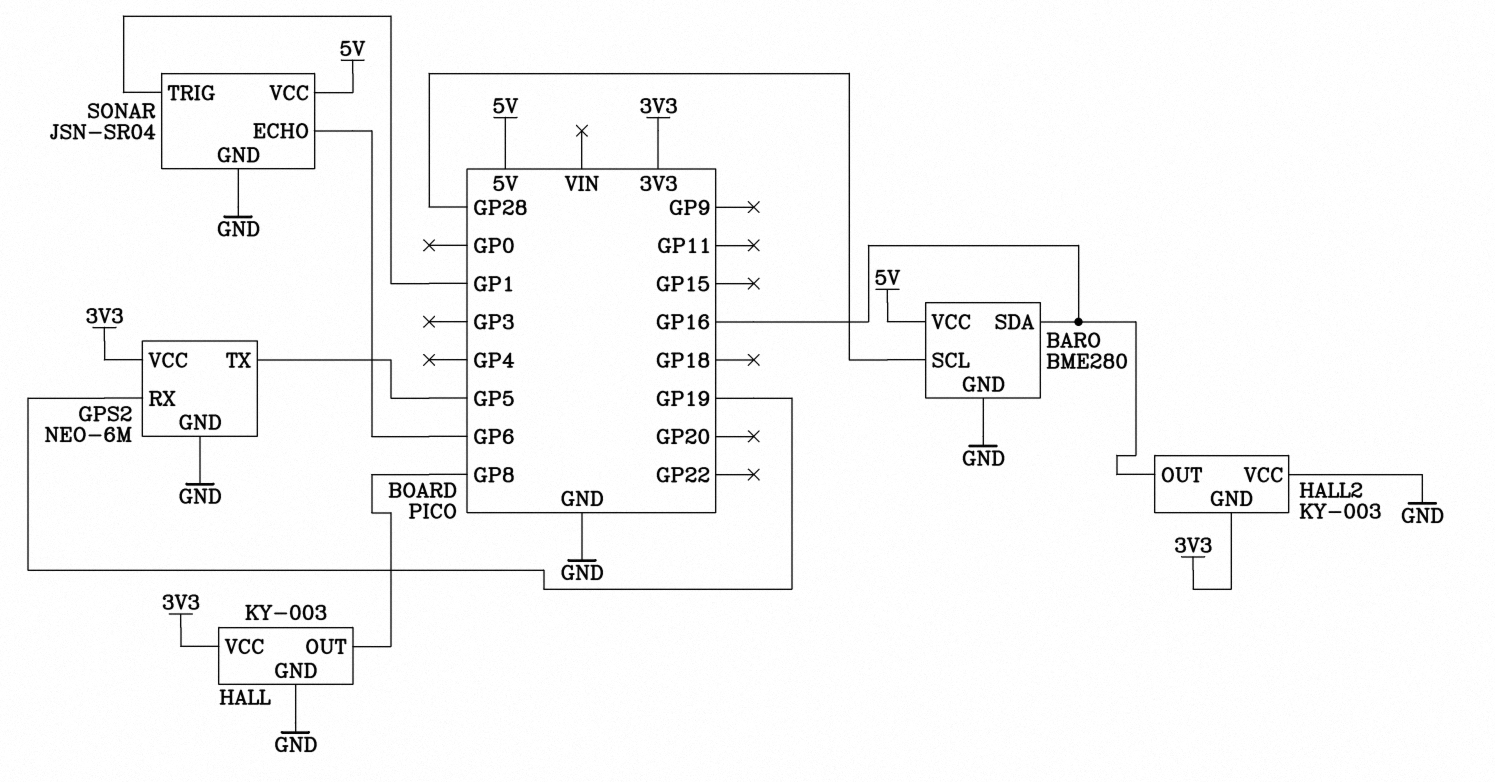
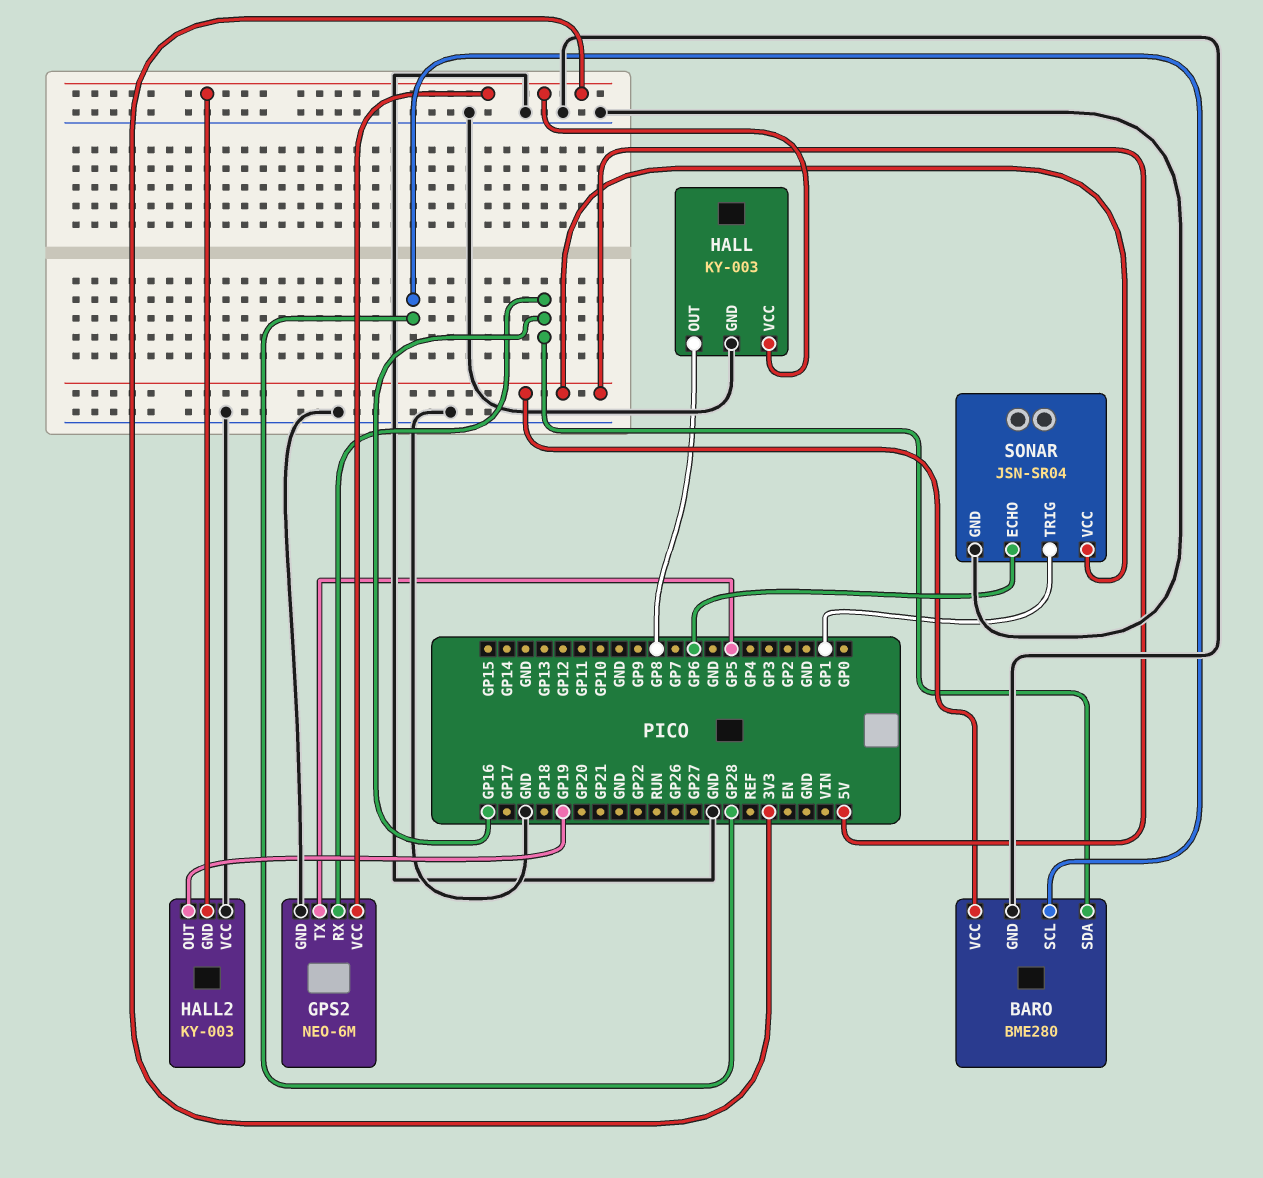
GPS2 pin RX: GP19 -> GP16
HALL2 pin OUT: GP16 -> GP19

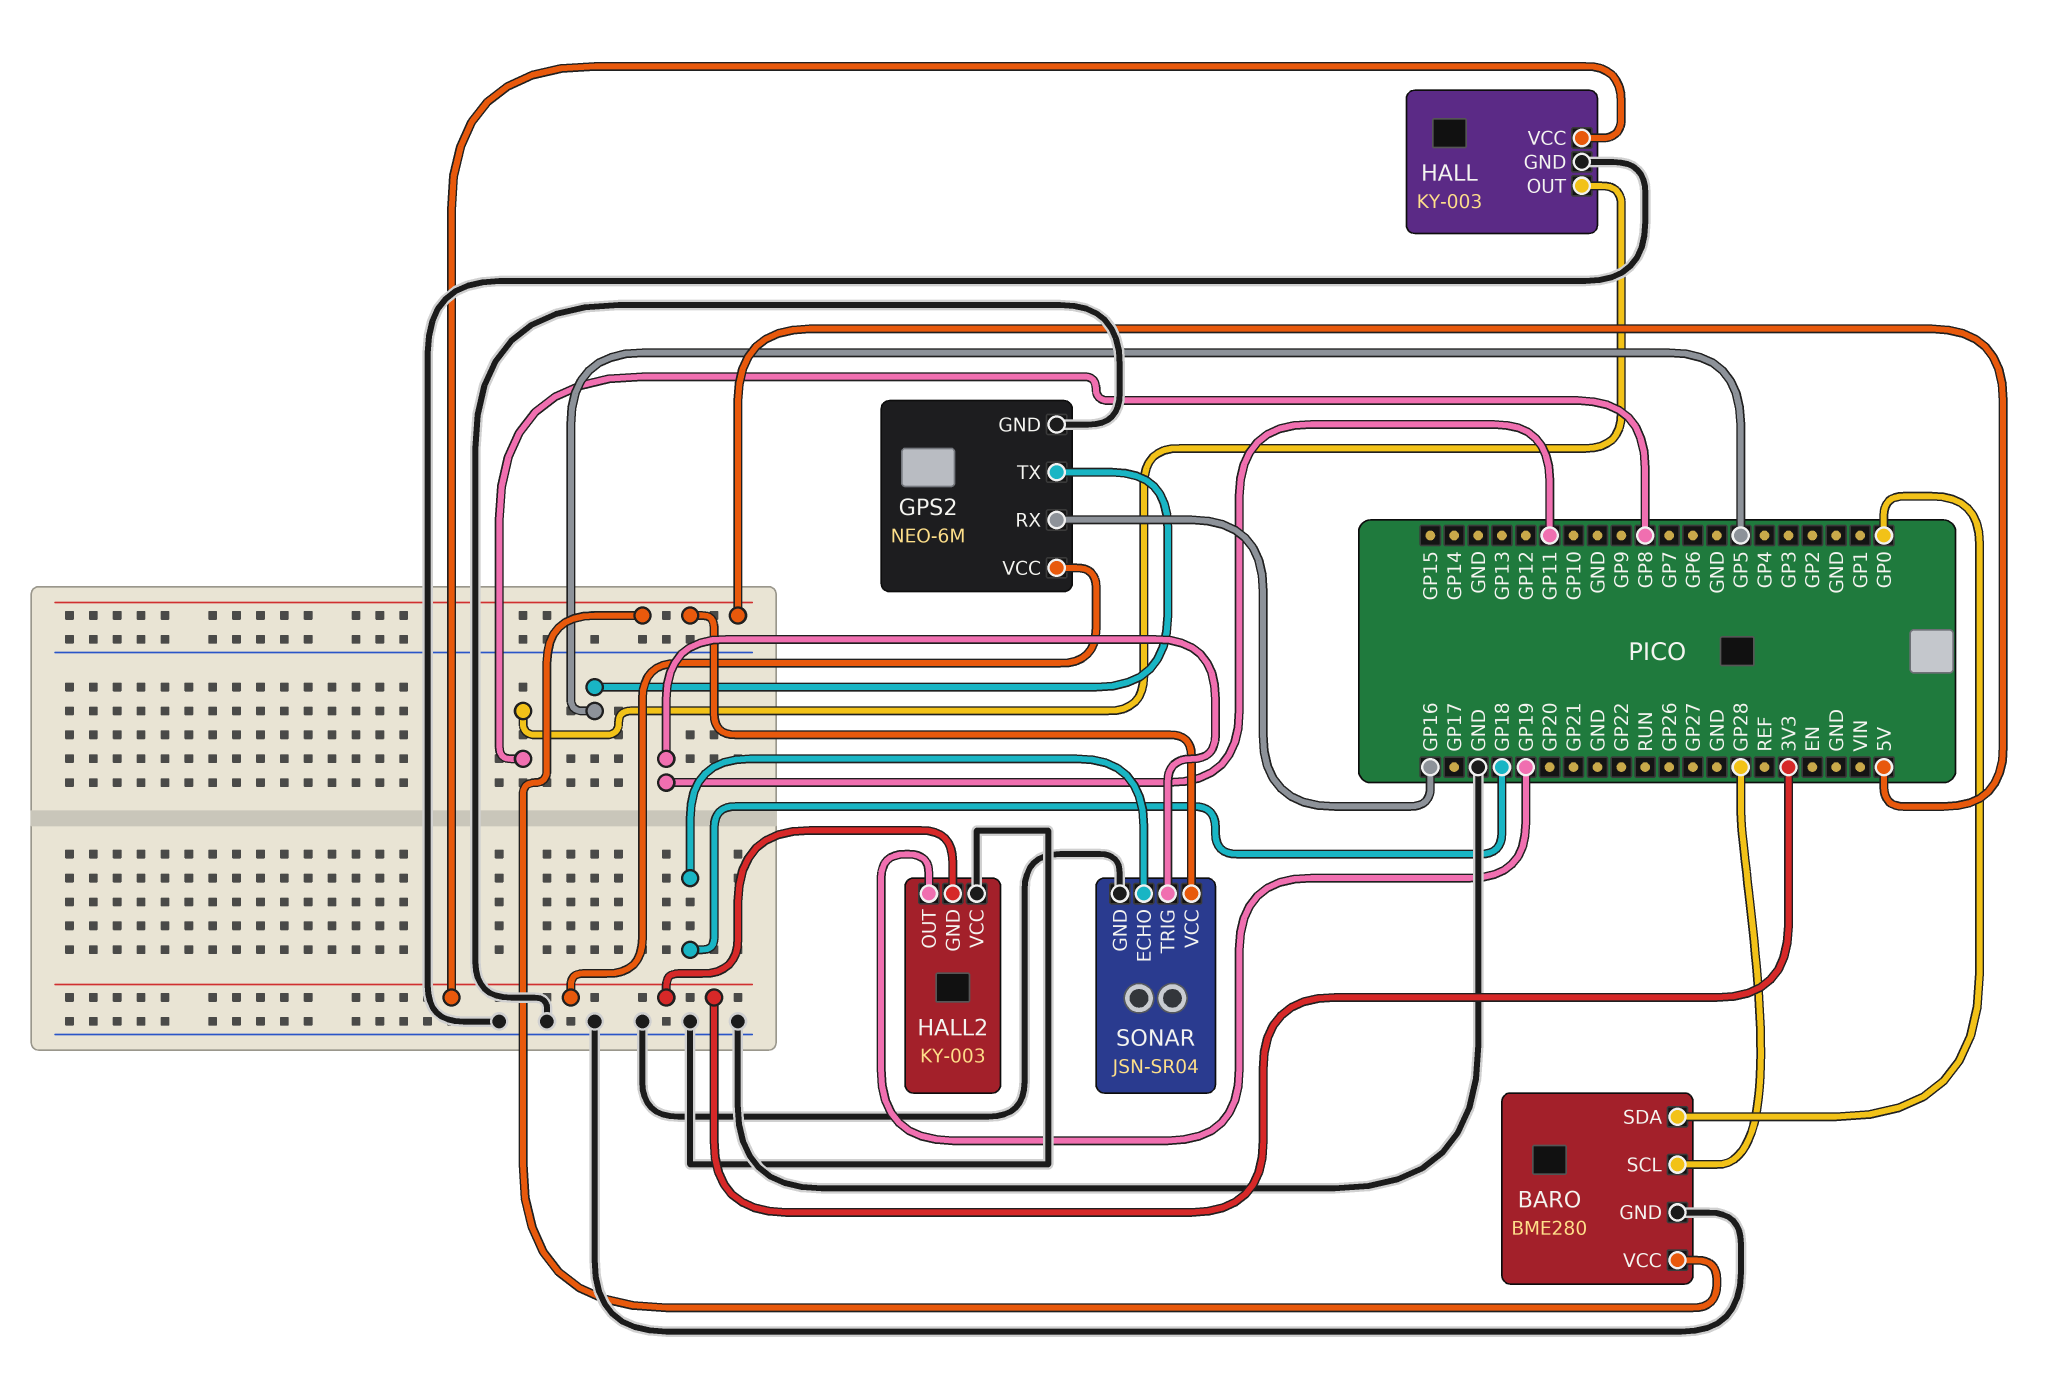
BARO pin SDA: GP16 -> GP0
SONAR pin ECHO: GP6 -> GP18
SONAR pin TRIG: GP1 -> GP11

